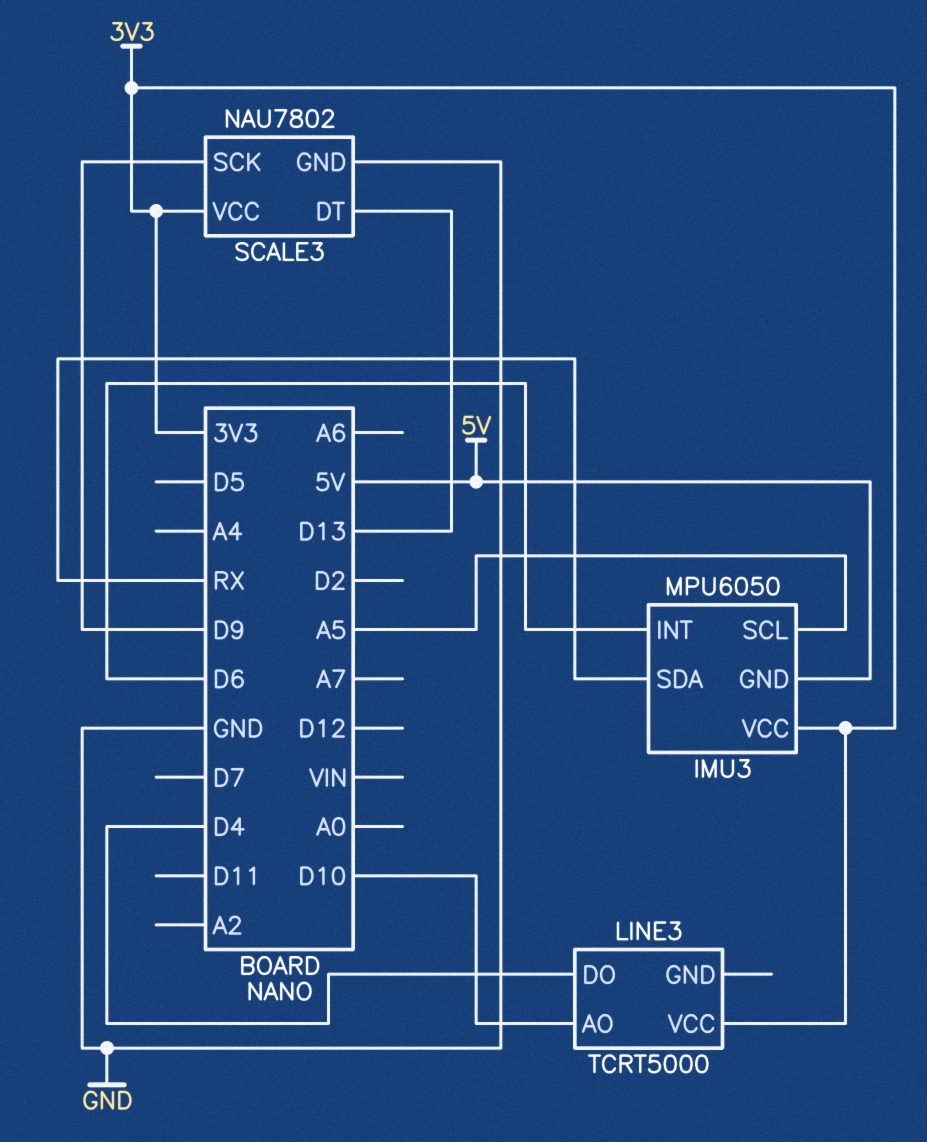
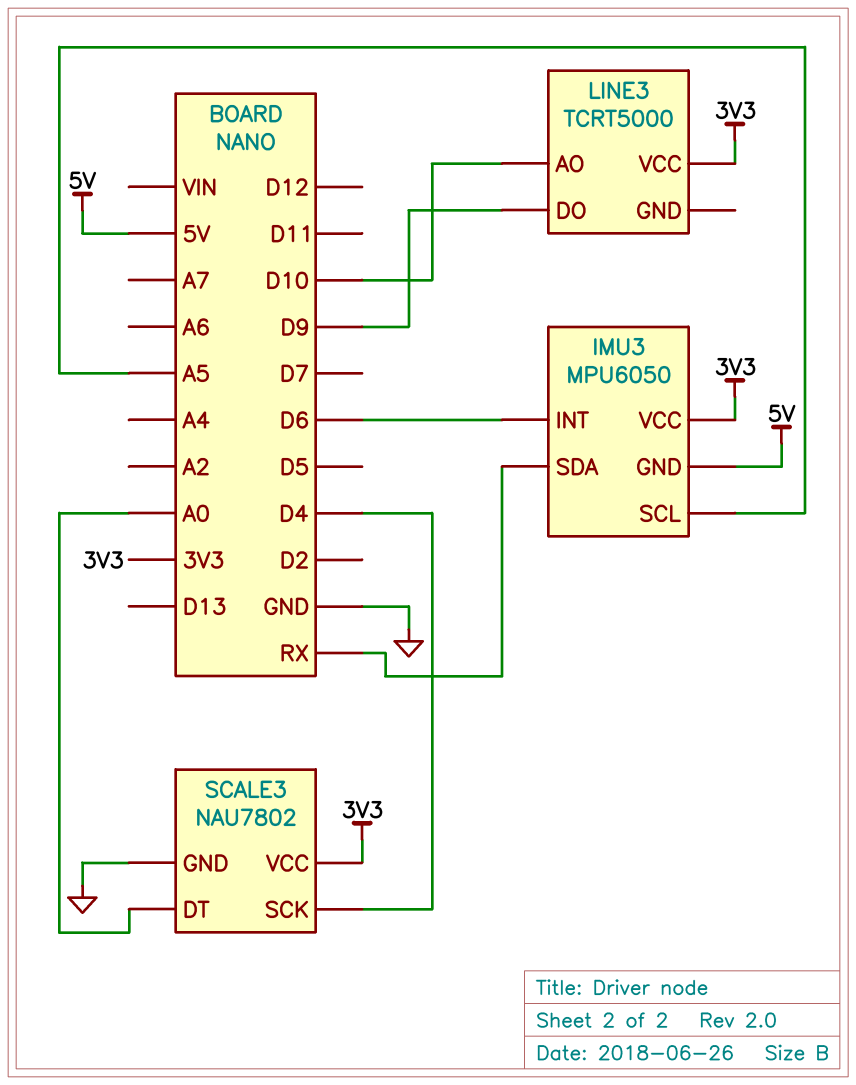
LINE3 pin DO: D4 -> D9
SCALE3 pin DT: D13 -> A0
SCALE3 pin SCK: D9 -> D4

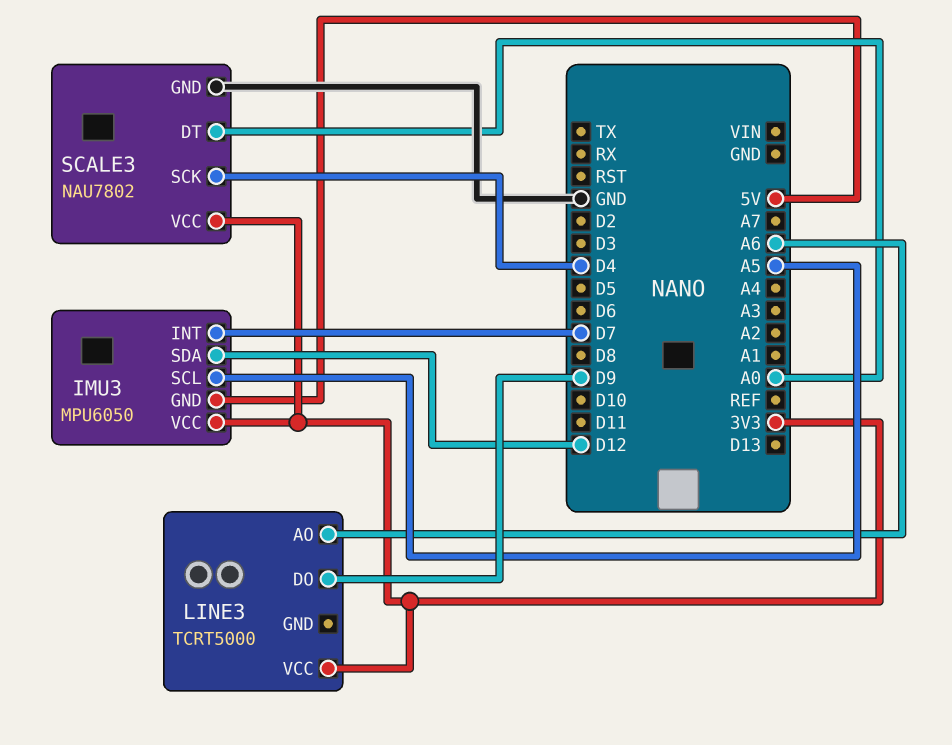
IMU3 pin INT: D6 -> D7
IMU3 pin SDA: RX -> D12
LINE3 pin AO: D10 -> A6

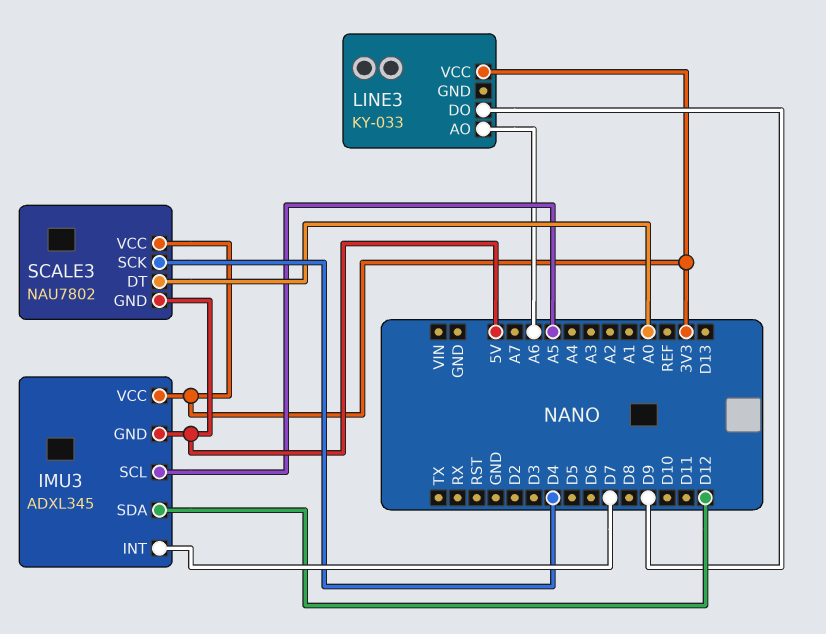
IMU3: MPU6050 -> ADXL345
LINE3: TCRT5000 -> KY-033
SCALE3 pin GND: GND -> 5V

